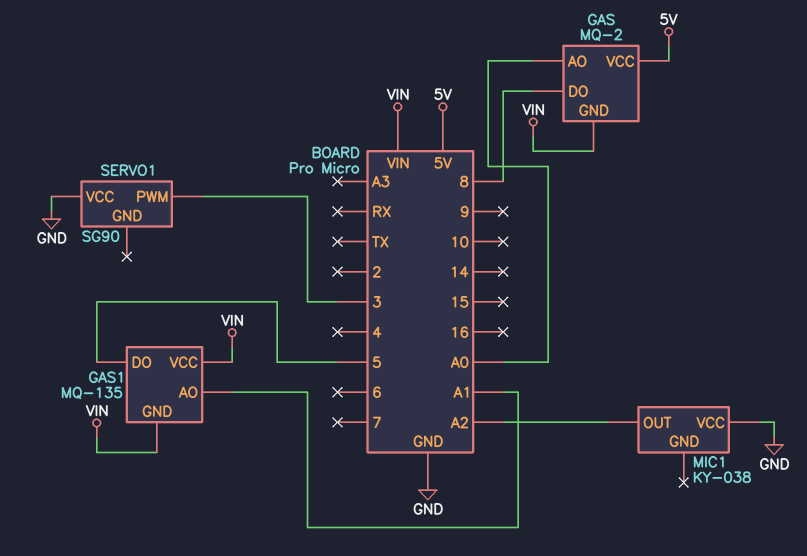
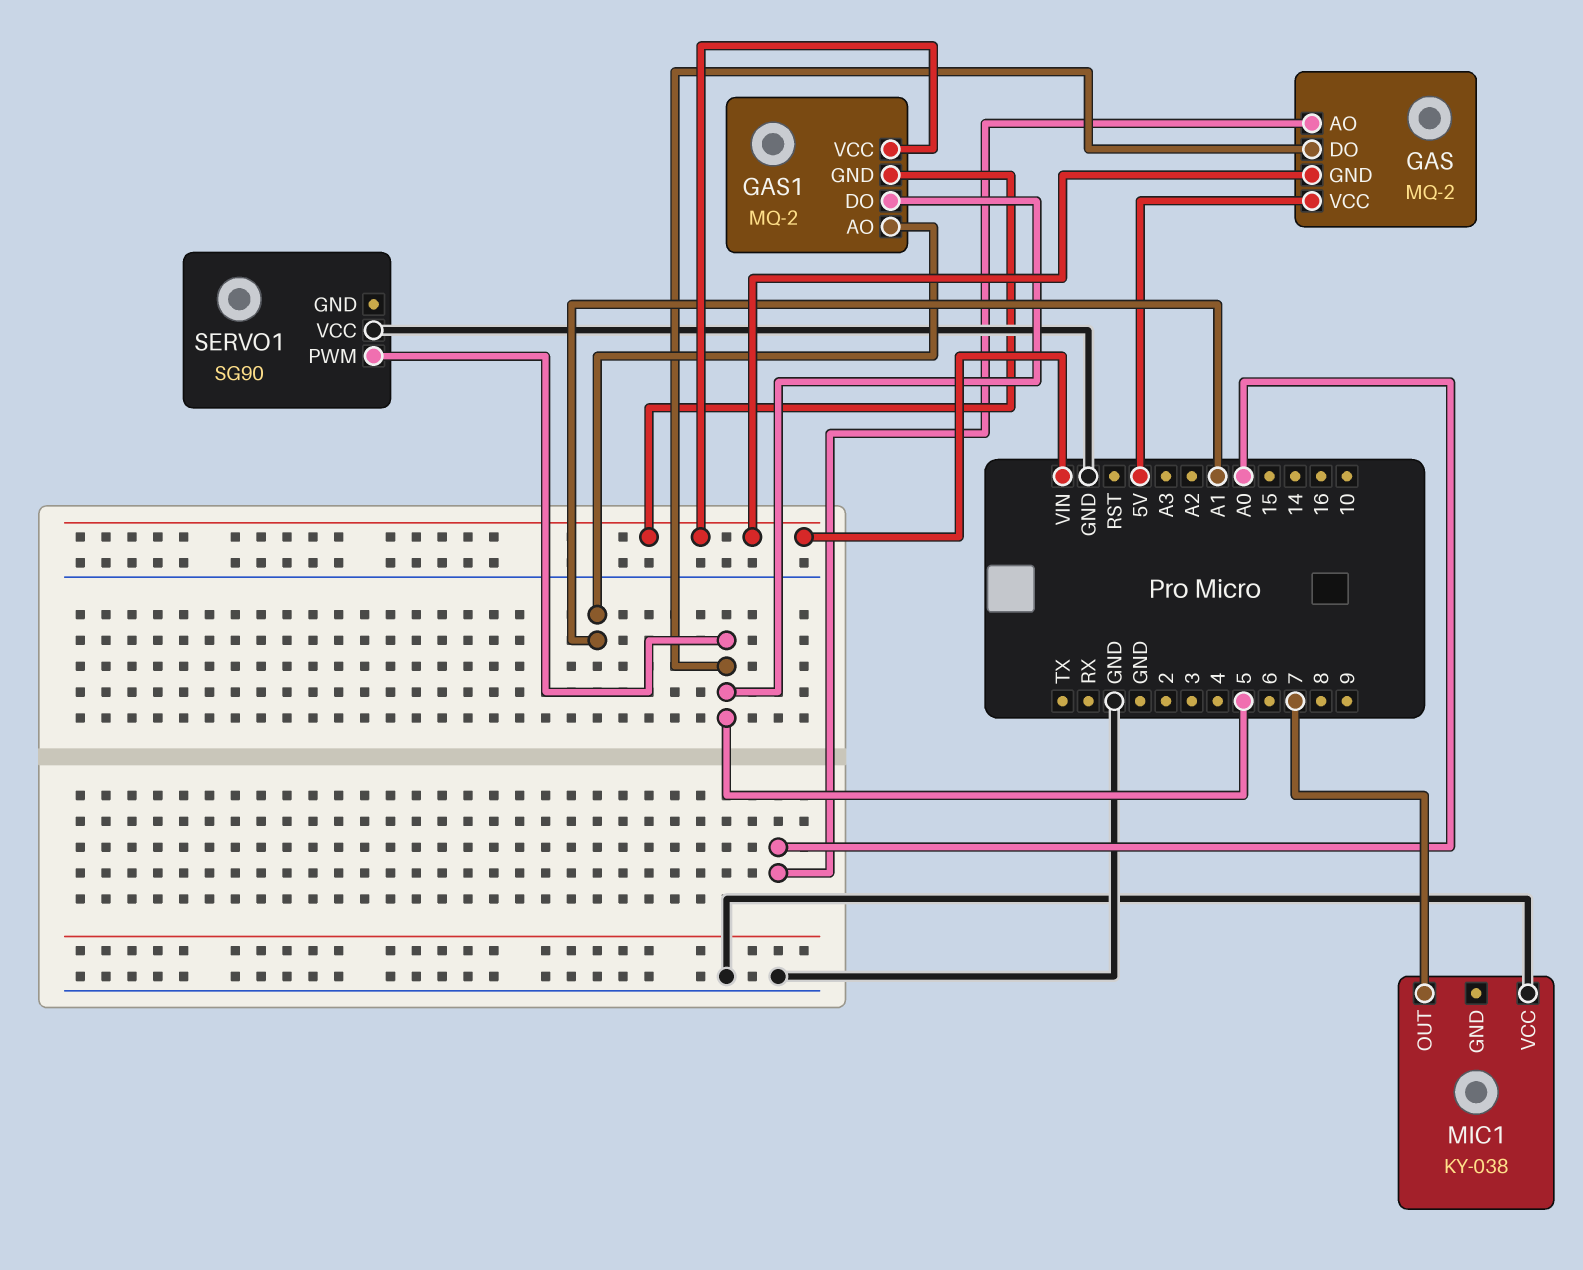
GAS pin DO: 8 -> 5
GAS1: MQ-135 -> MQ-2
MIC1 pin OUT: A2 -> 7
SERVO1 pin PWM: 3 -> 5

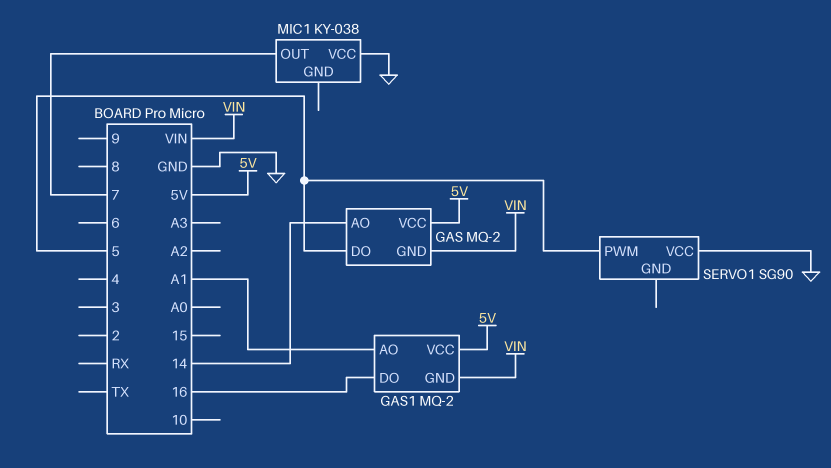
GAS pin AO: A0 -> 14
GAS1 pin DO: 5 -> 16
GAS1 pin VCC: VIN -> 5V

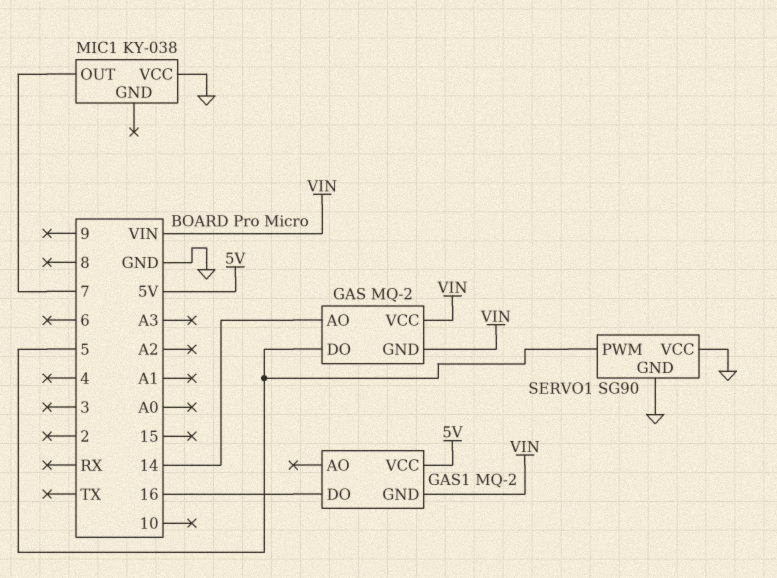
GAS pin VCC: 5V -> VIN
GAS1 pin AO: A1 -> none
SERVO1 pin GND: none -> GND

